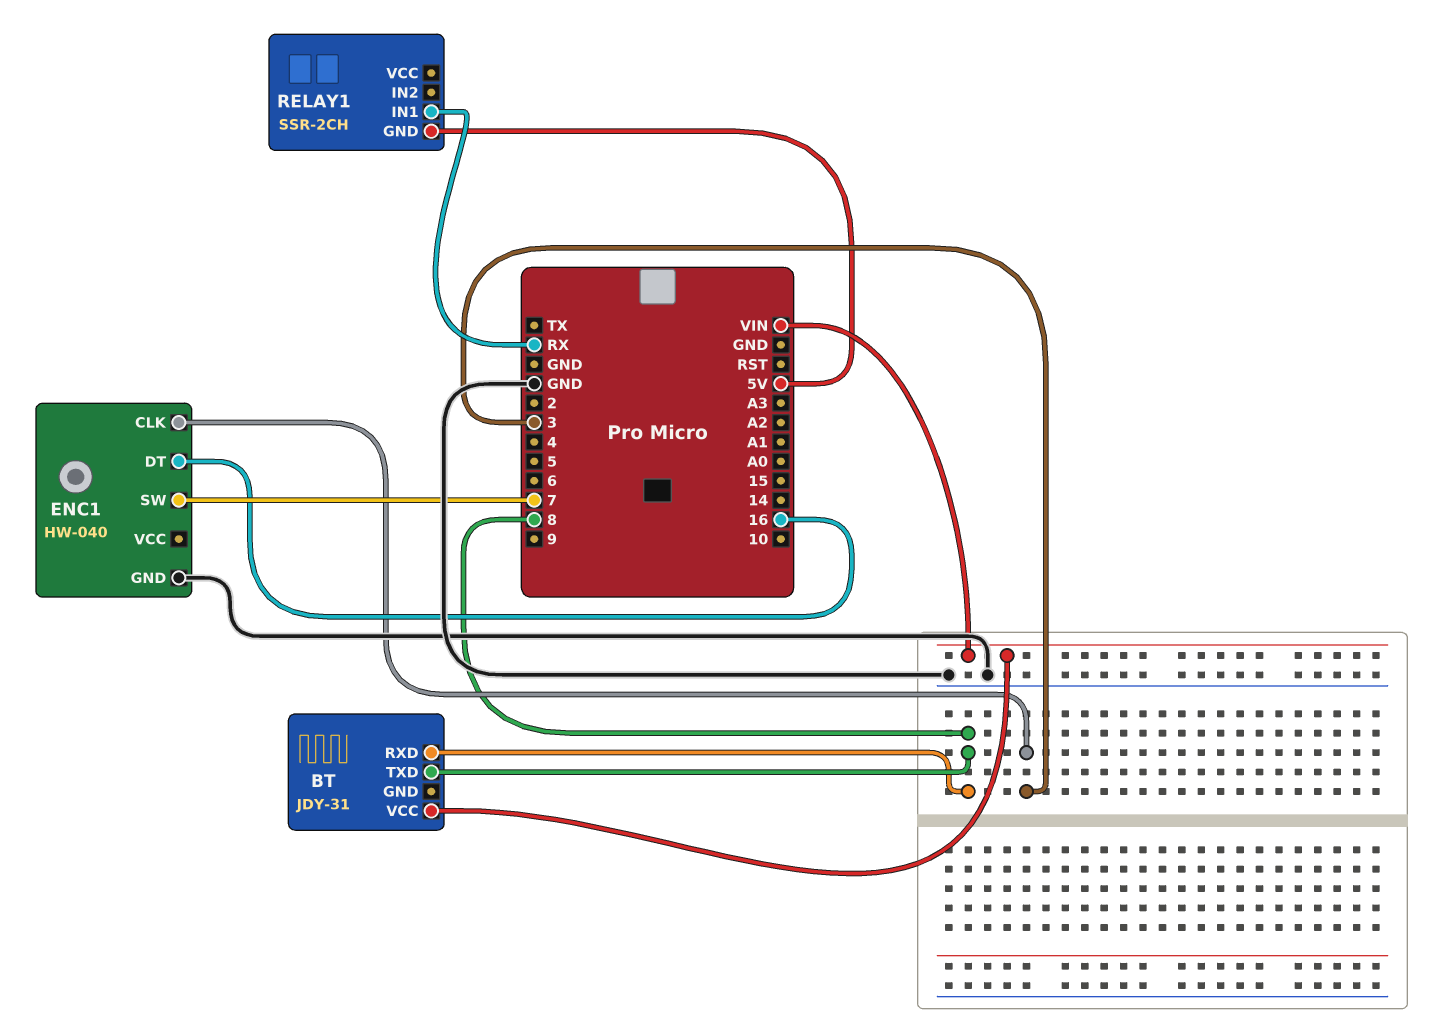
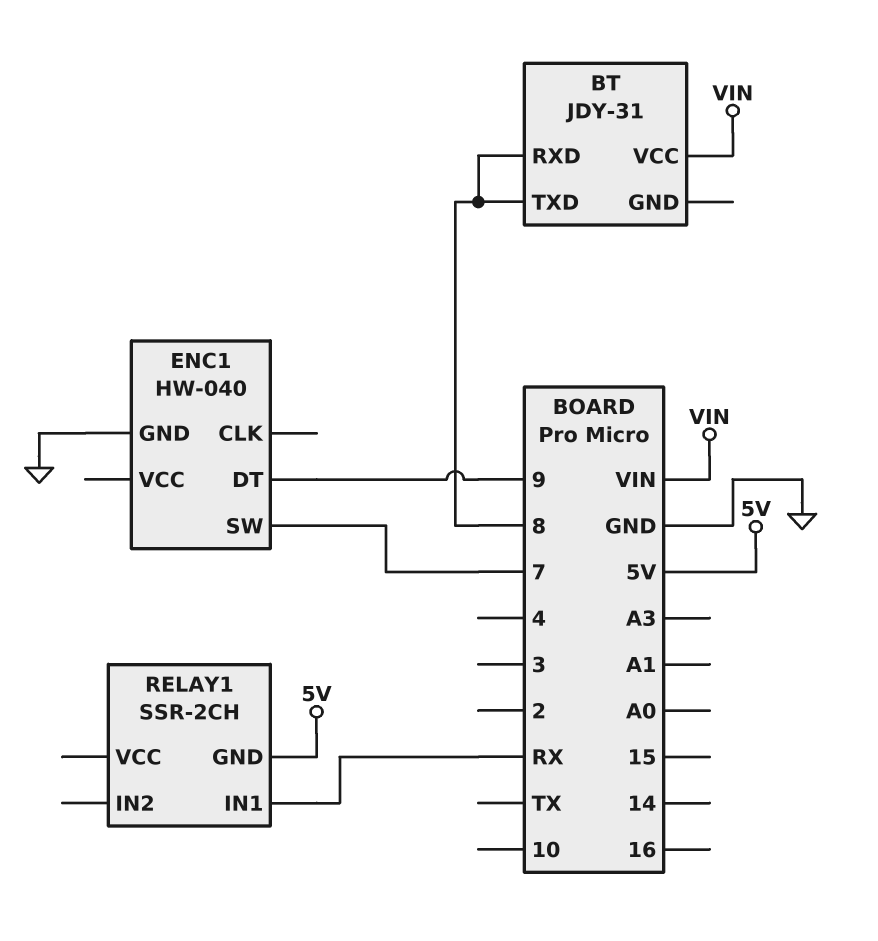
ENC1 pin CLK: 3 -> none
ENC1 pin DT: 16 -> 9

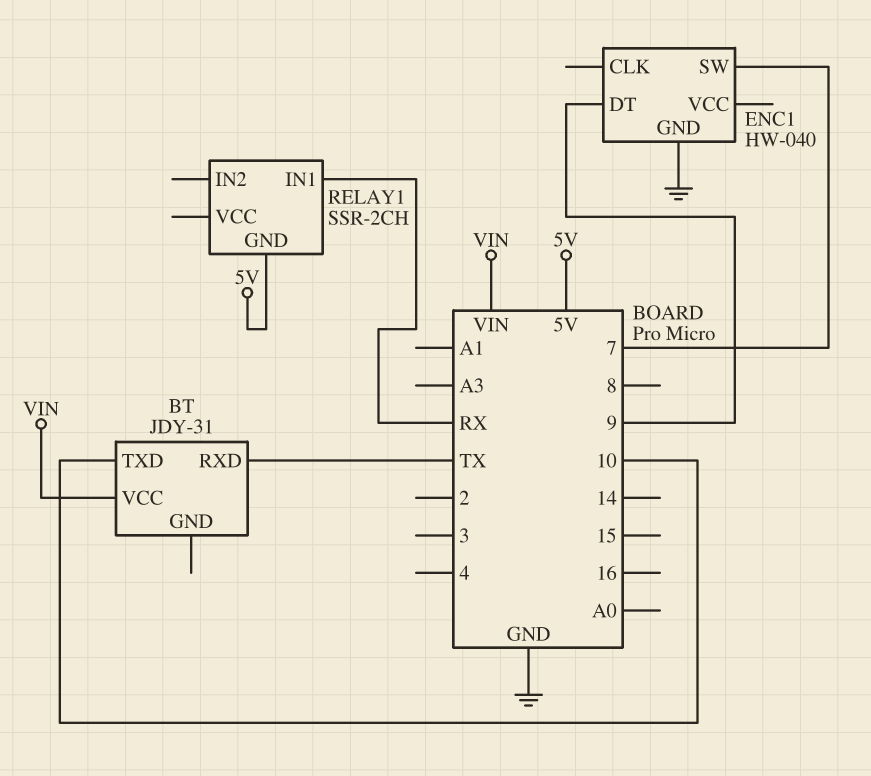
BT pin RXD: 8 -> TX
BT pin TXD: 8 -> 10

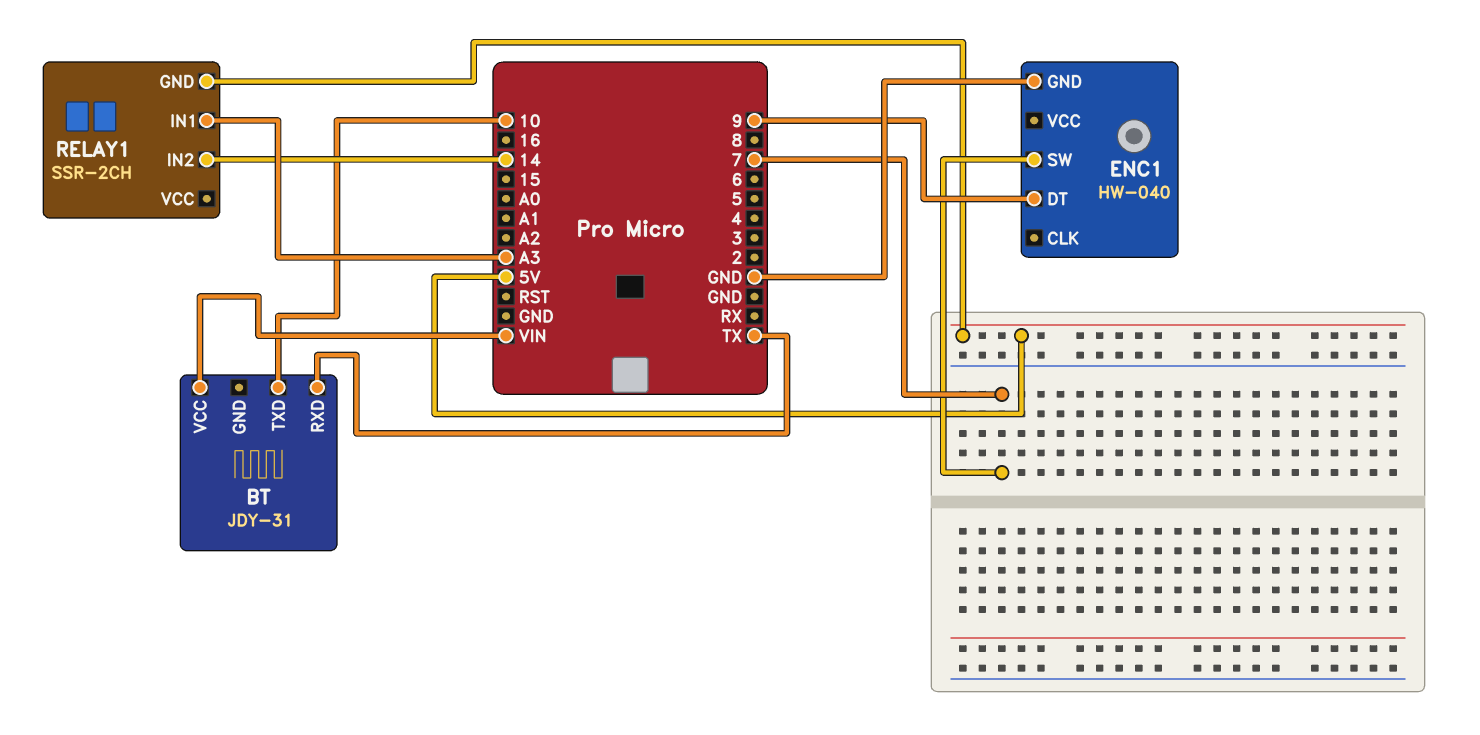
RELAY1 pin IN1: RX -> A3
RELAY1 pin IN2: none -> 14

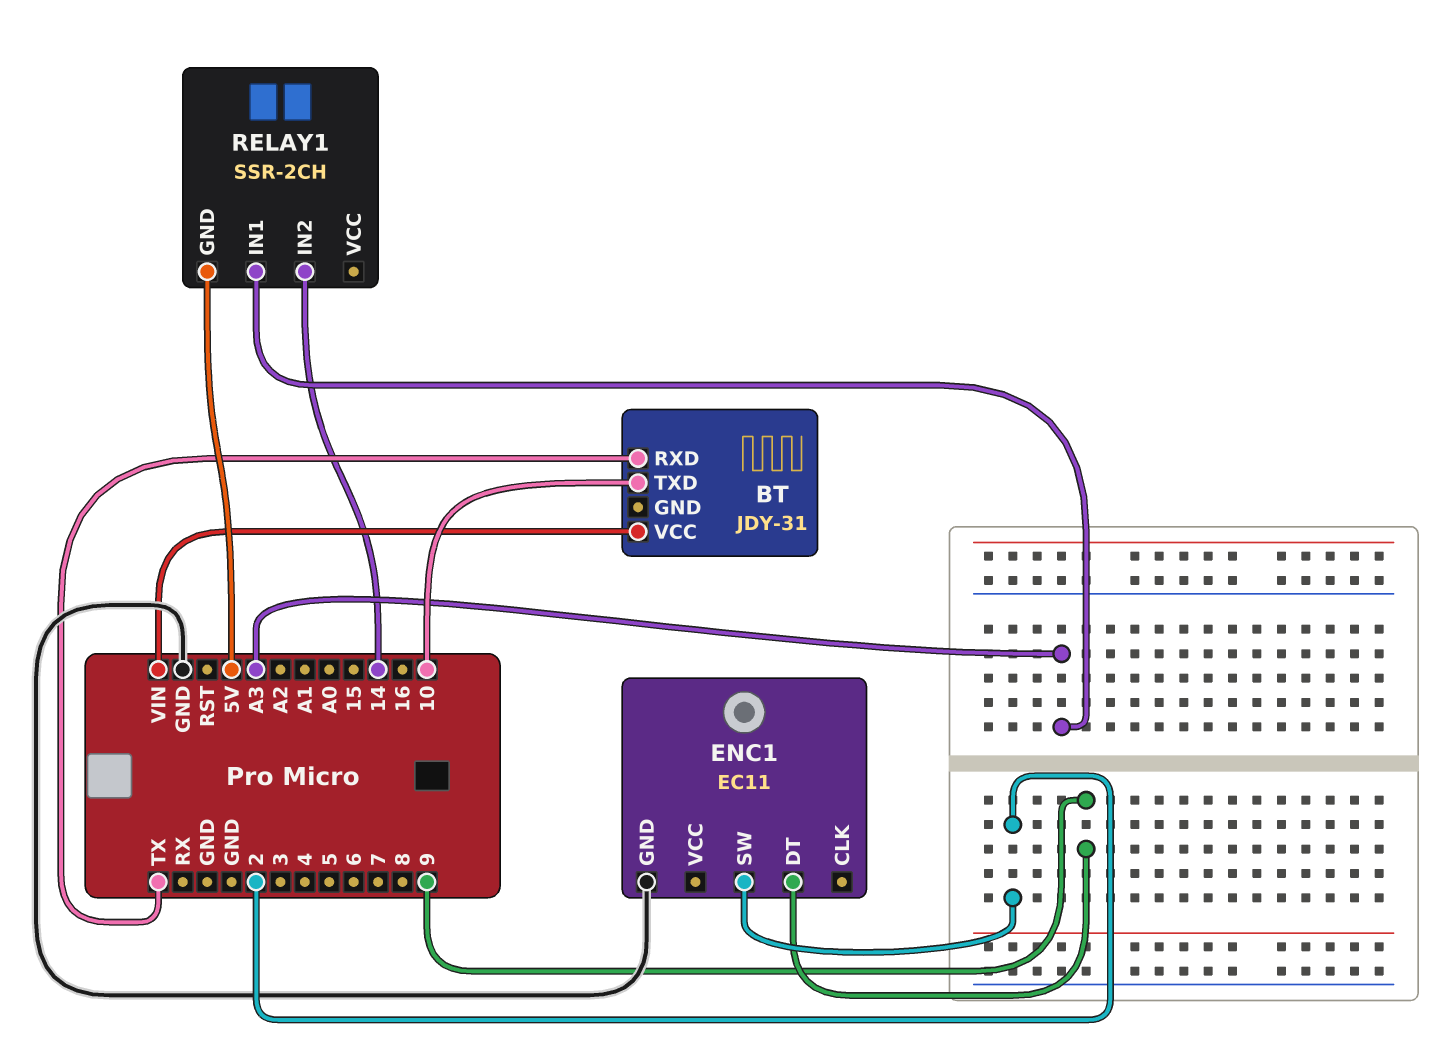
ENC1: HW-040 -> EC11
ENC1 pin SW: 7 -> 2

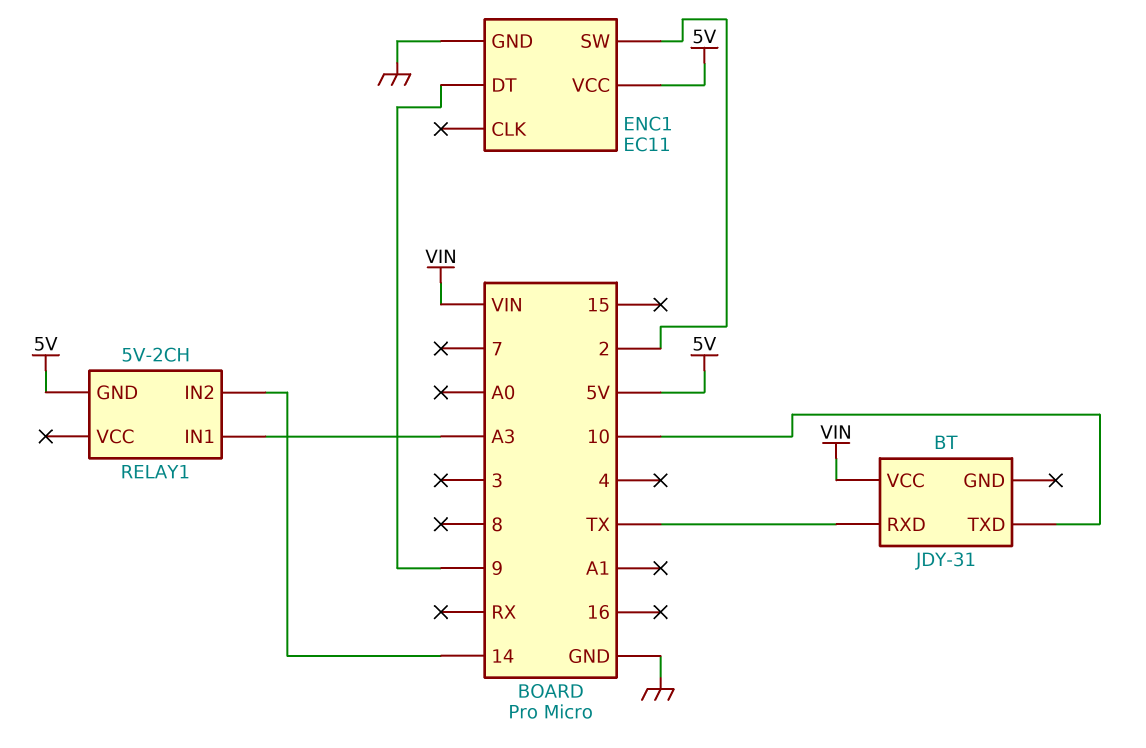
ENC1 pin VCC: none -> 5V
RELAY1: SSR-2CH -> 5V-2CH

